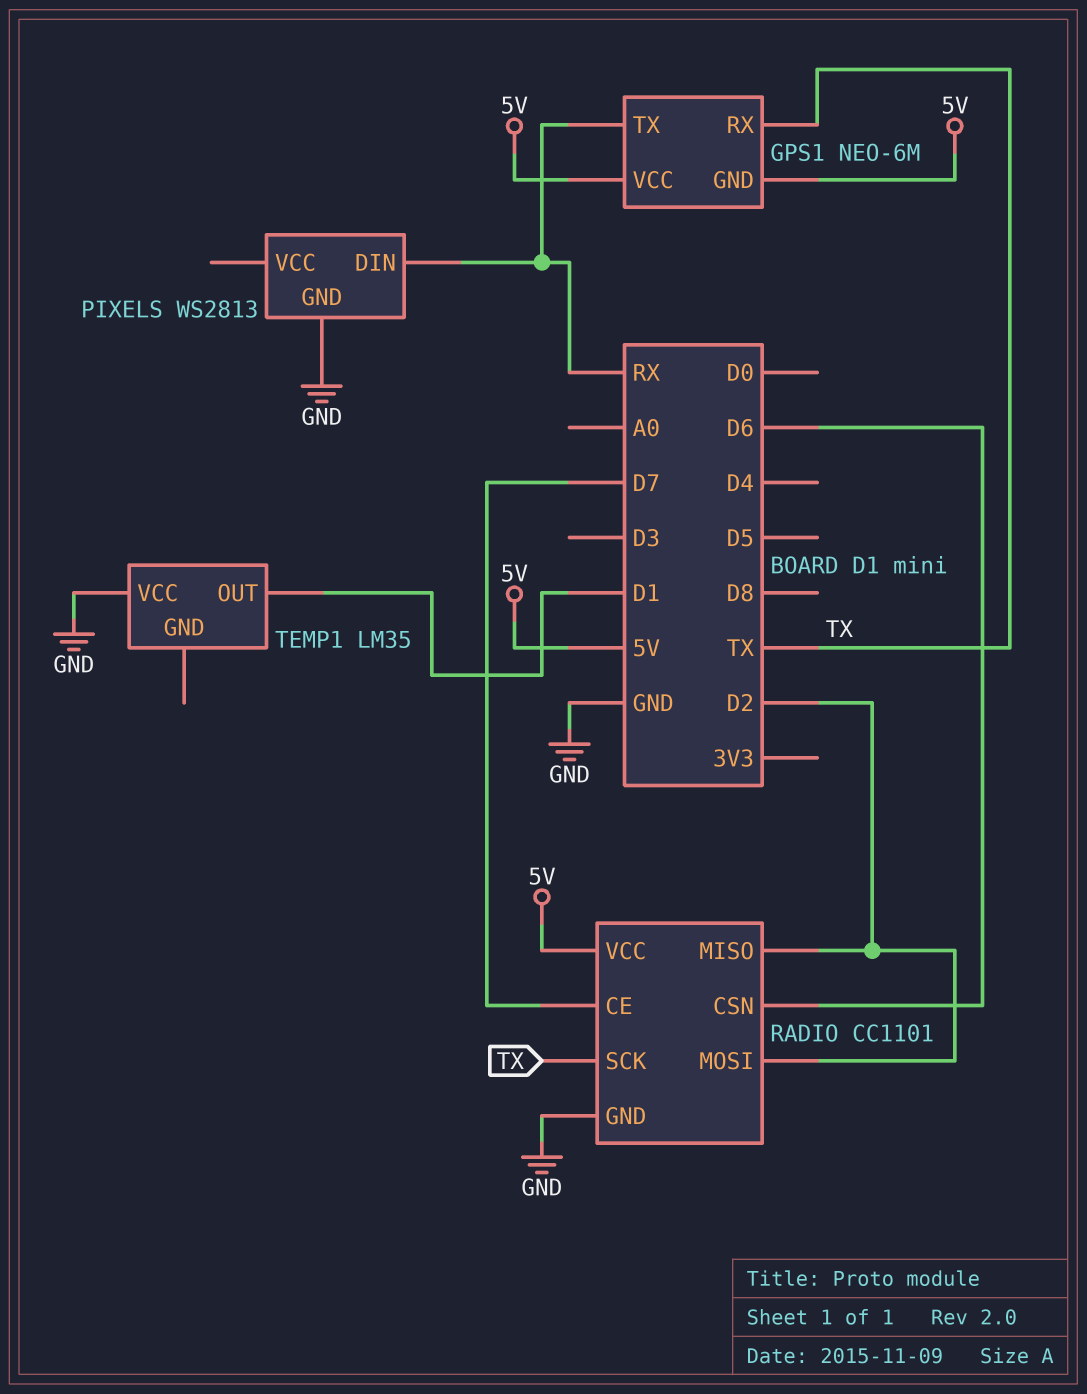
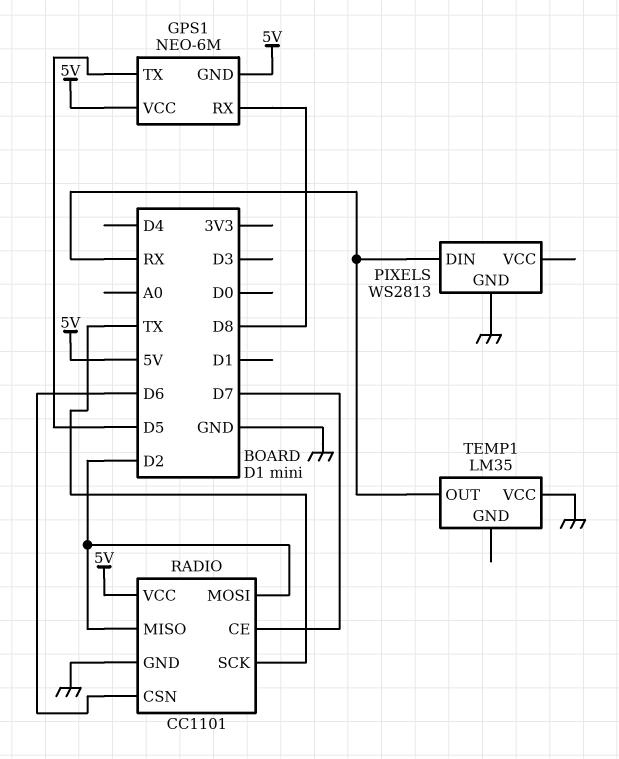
GPS1 pin RX: TX -> D8
GPS1 pin TX: RX -> D5
TEMP1 pin OUT: D1 -> RX

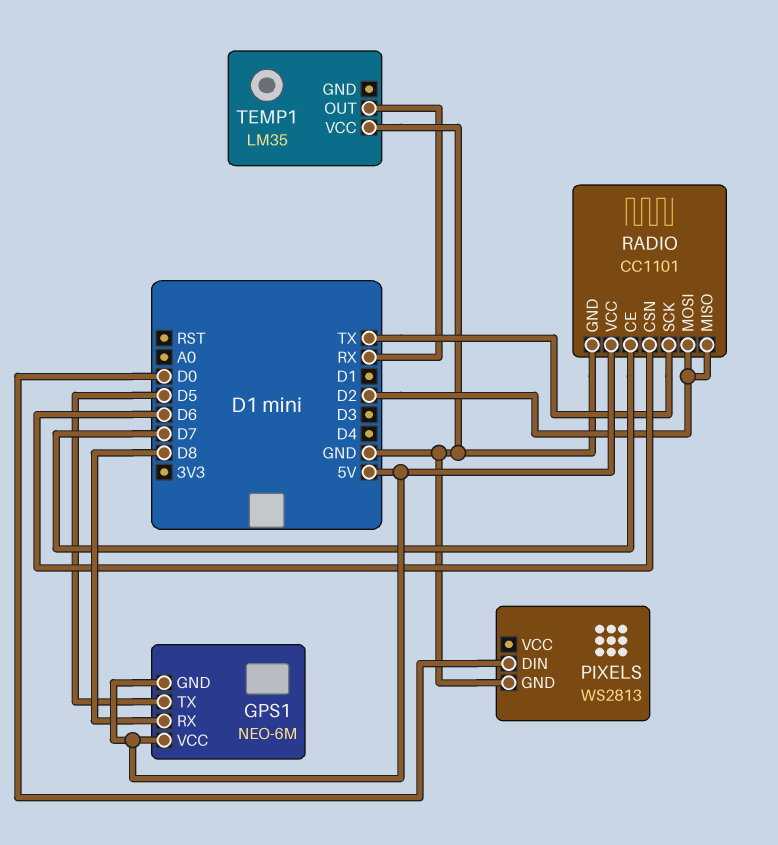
PIXELS pin DIN: RX -> D0

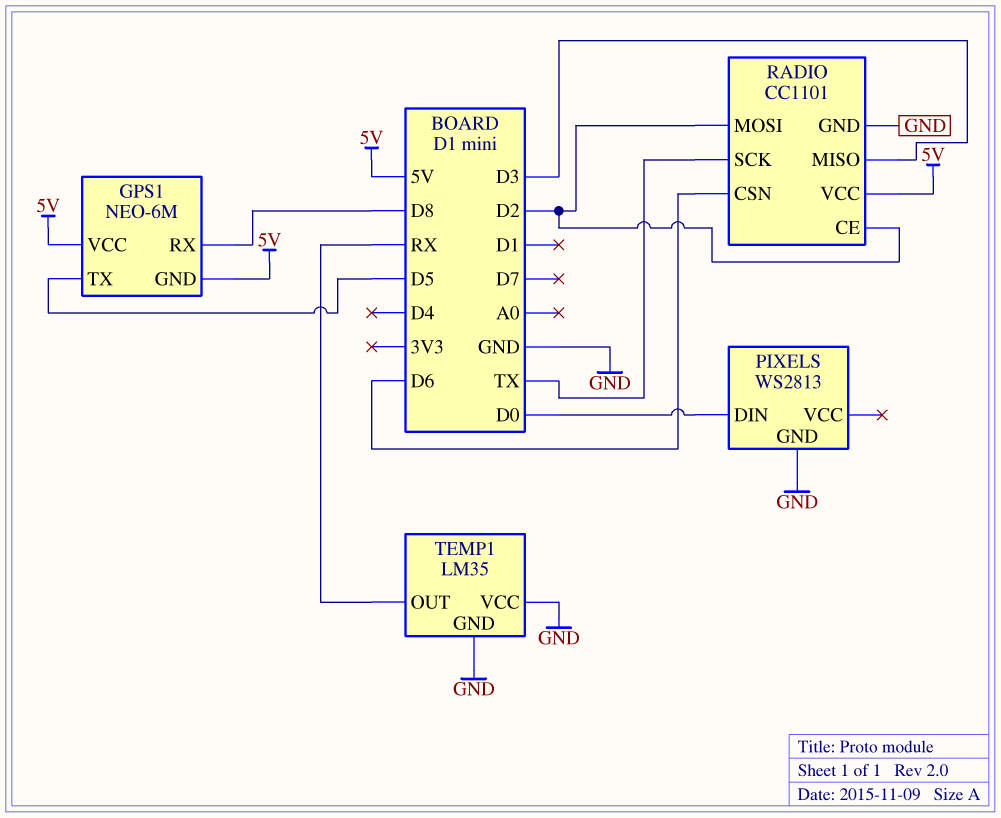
RADIO pin CE: D7 -> D2
RADIO pin MISO: D2 -> D3
TEMP1 pin GND: none -> GND

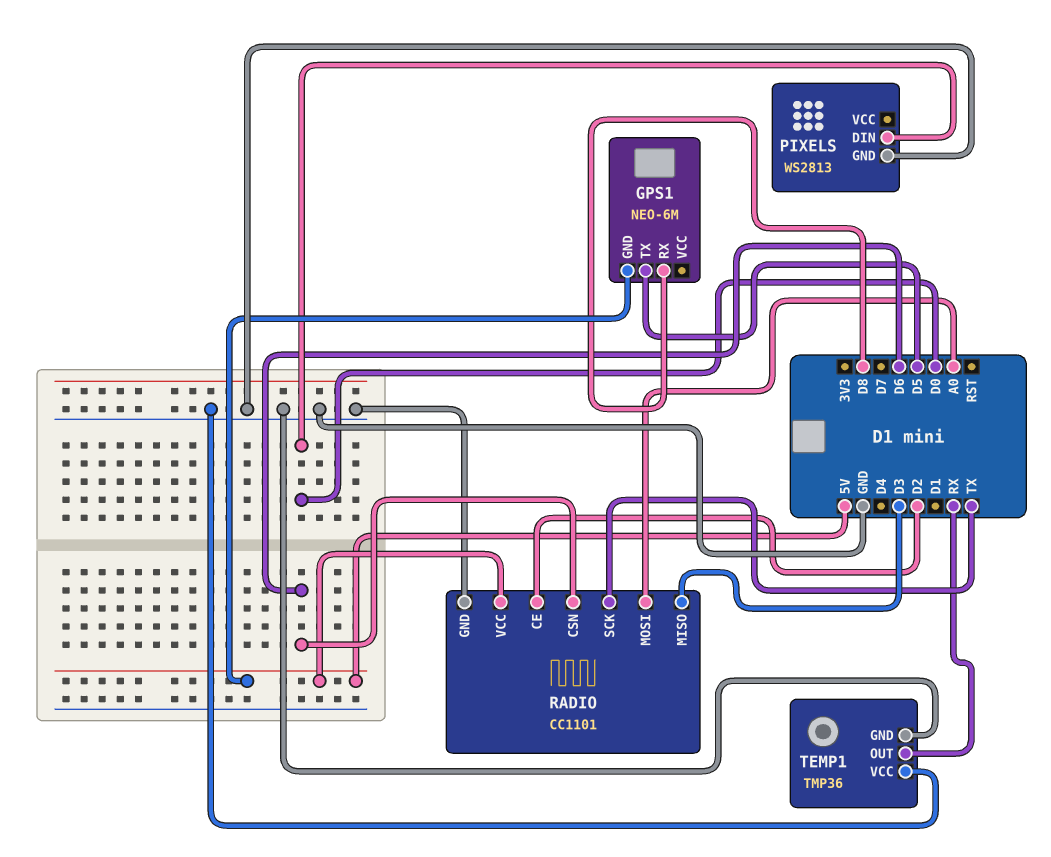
GPS1 pin VCC: 5V -> none
RADIO pin MOSI: D2 -> A0
TEMP1: LM35 -> TMP36

